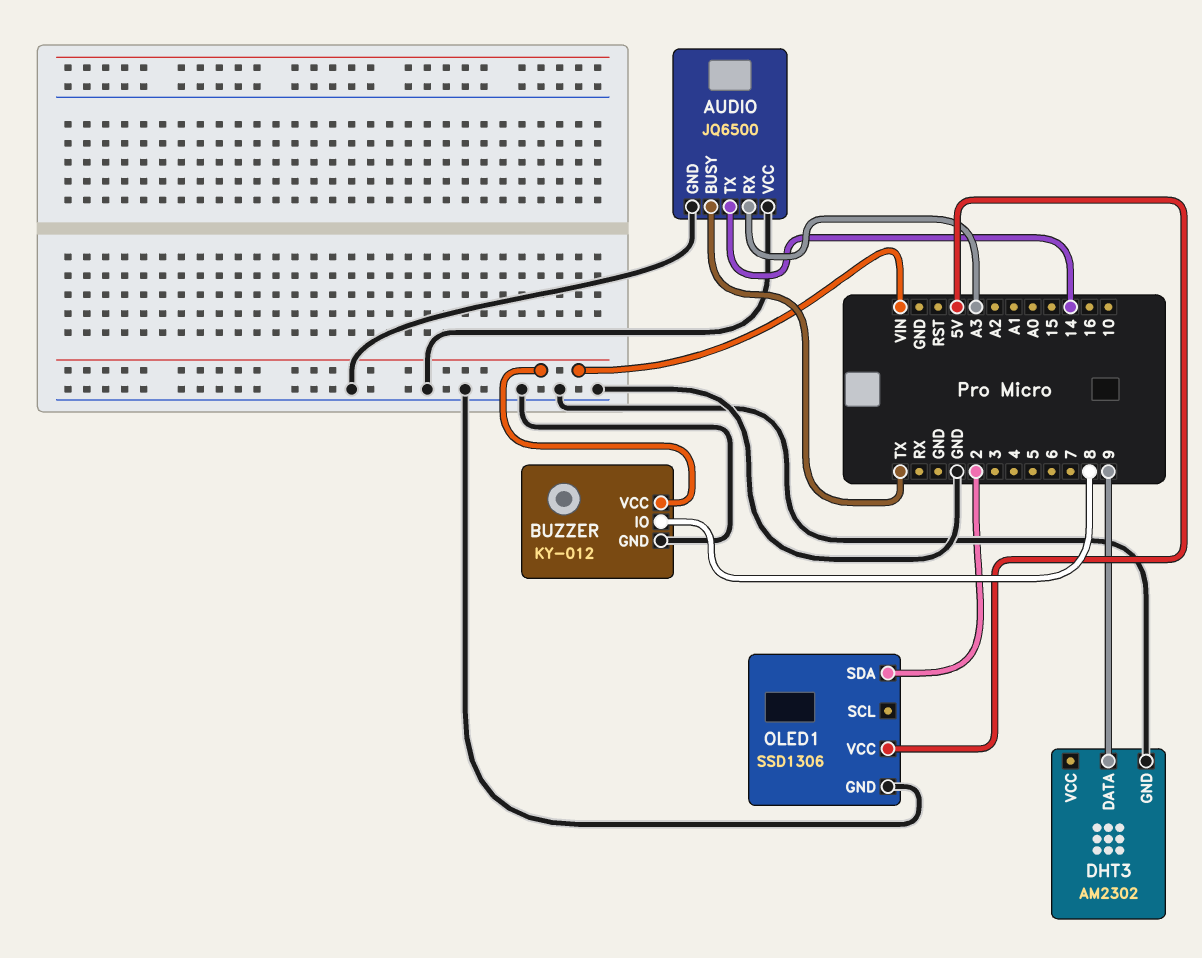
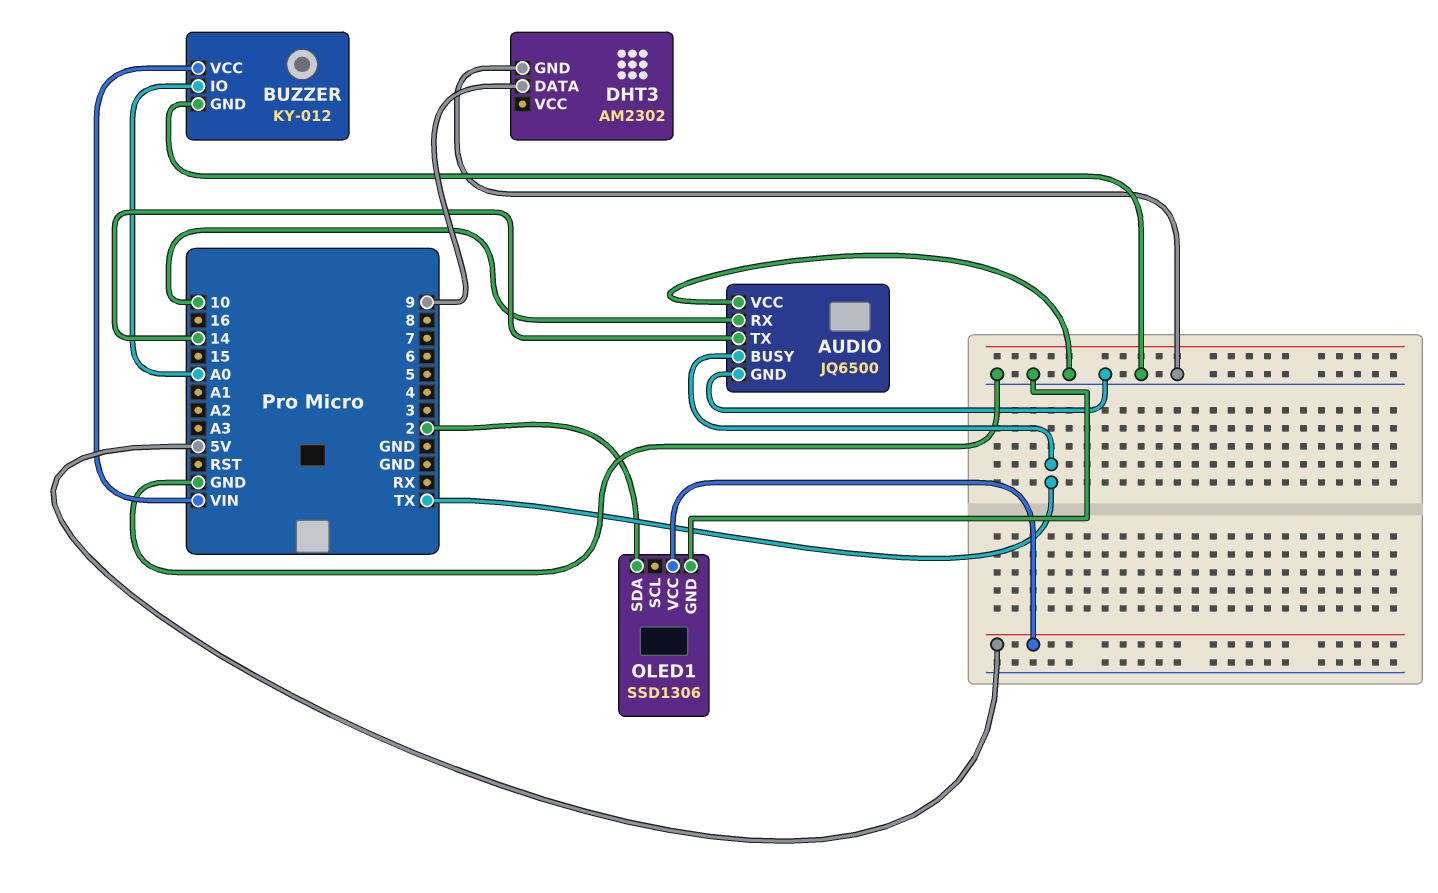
AUDIO pin RX: A3 -> 10
BUZZER pin IO: 8 -> A0

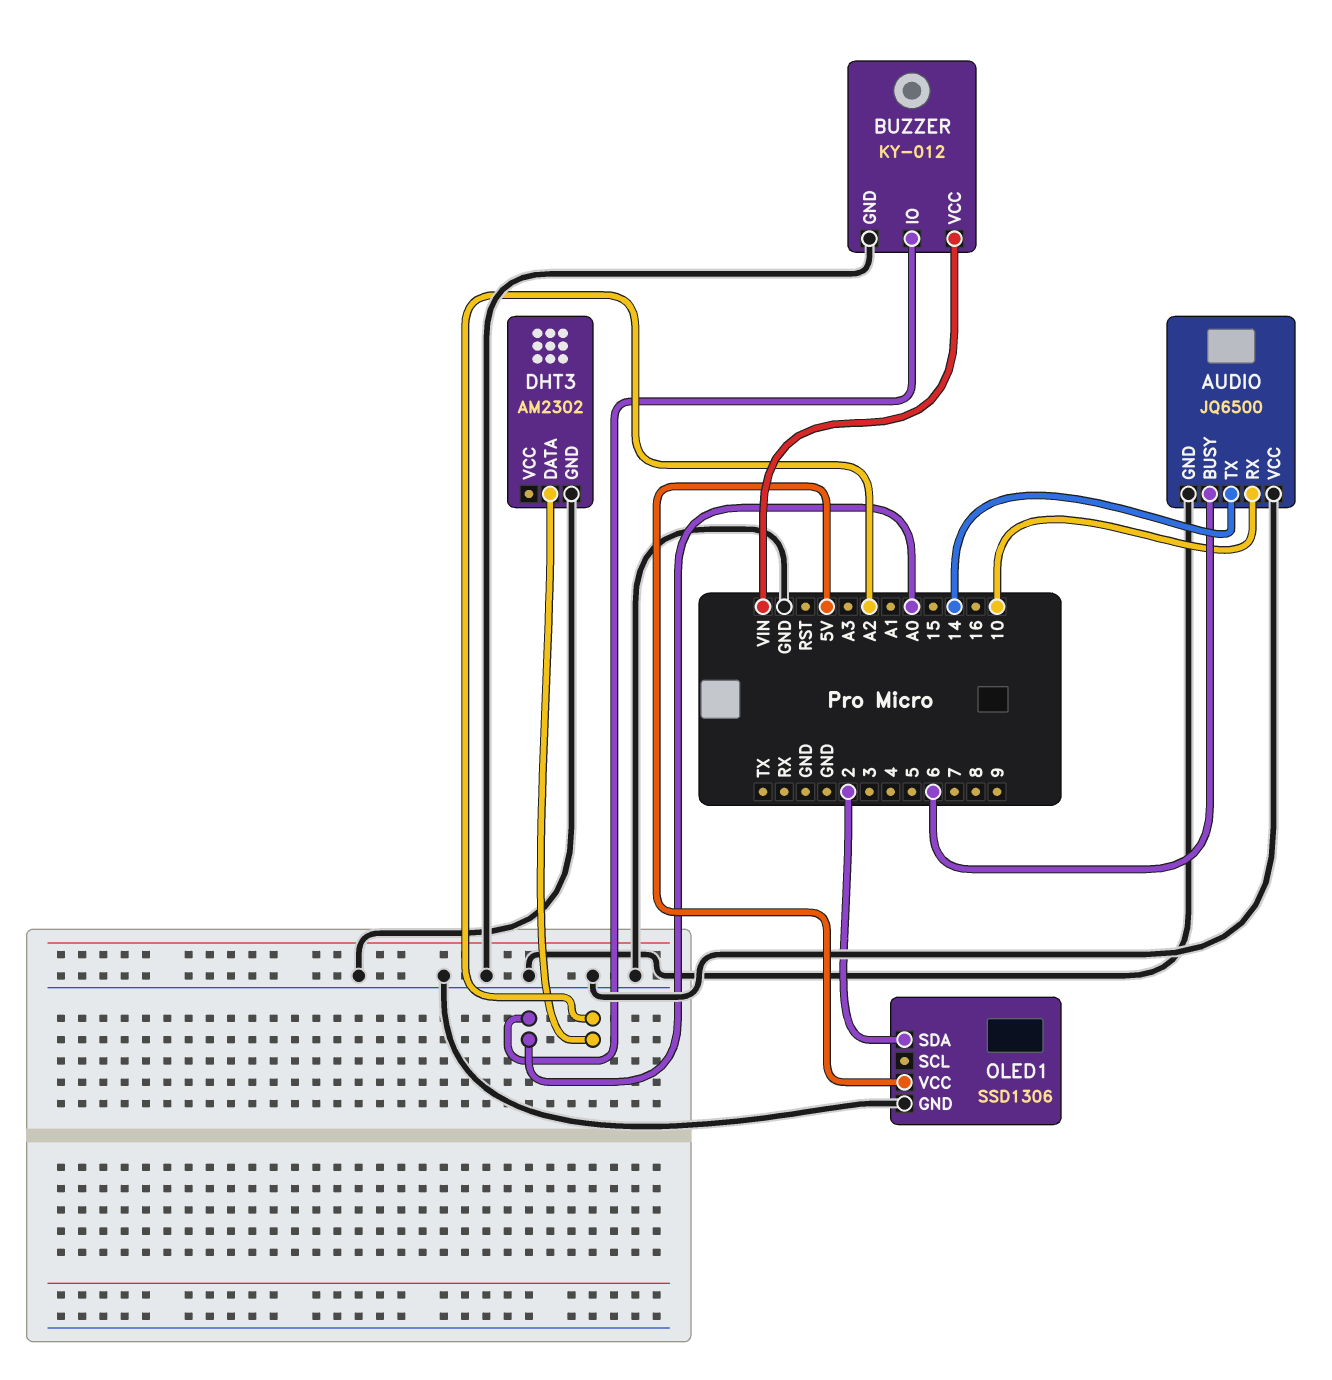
AUDIO pin BUSY: TX -> 6
DHT3 pin DATA: 9 -> A2

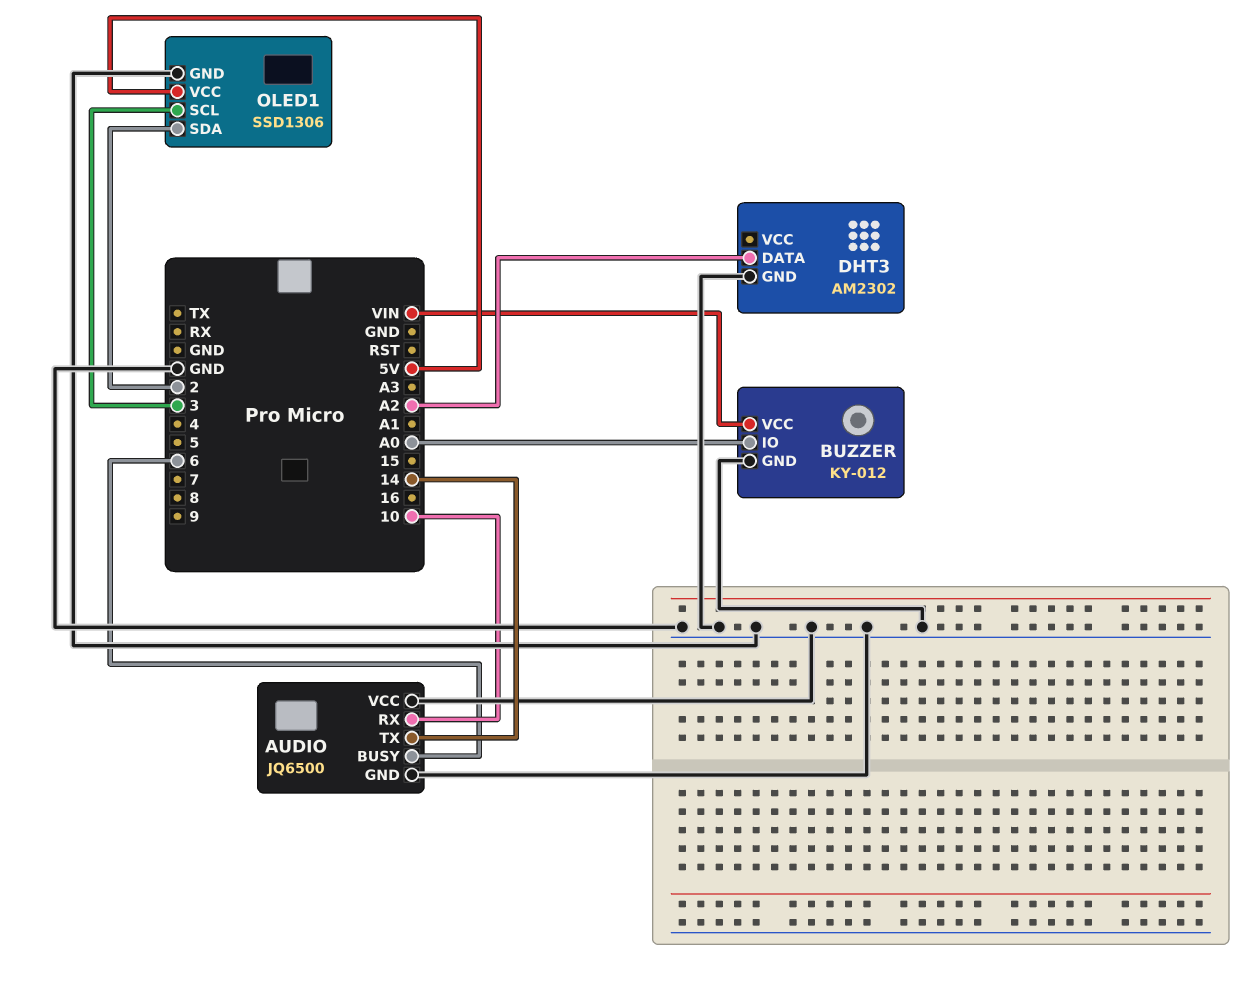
OLED1 pin SCL: none -> 3

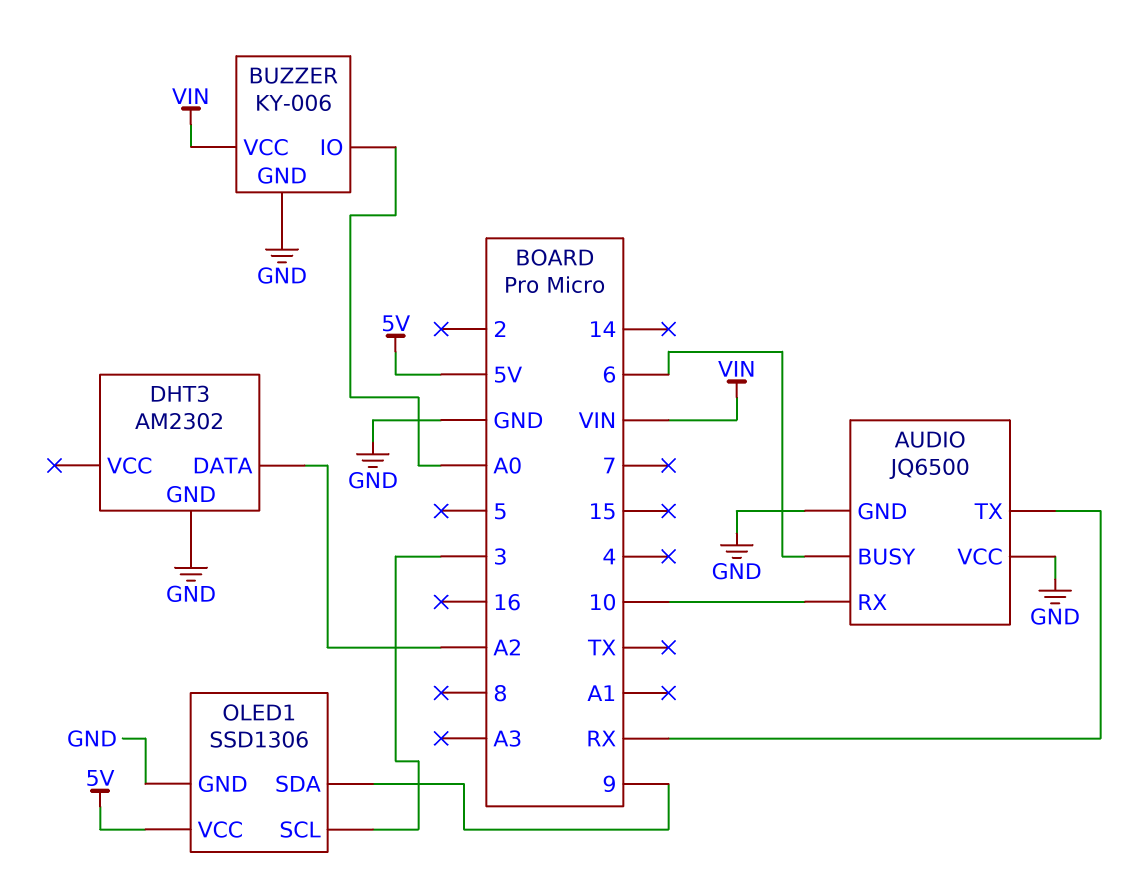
AUDIO pin TX: 14 -> RX
BUZZER: KY-012 -> KY-006
OLED1 pin SDA: 2 -> 9

